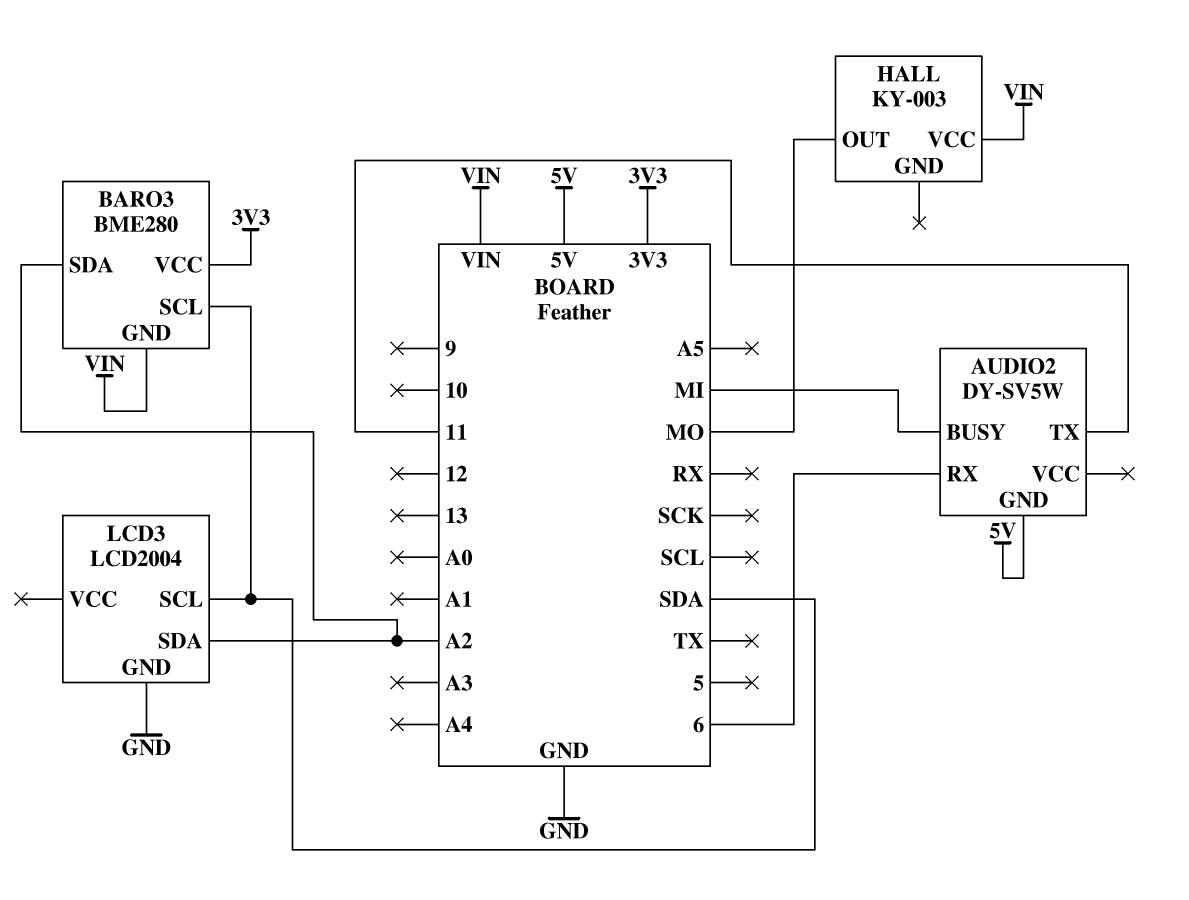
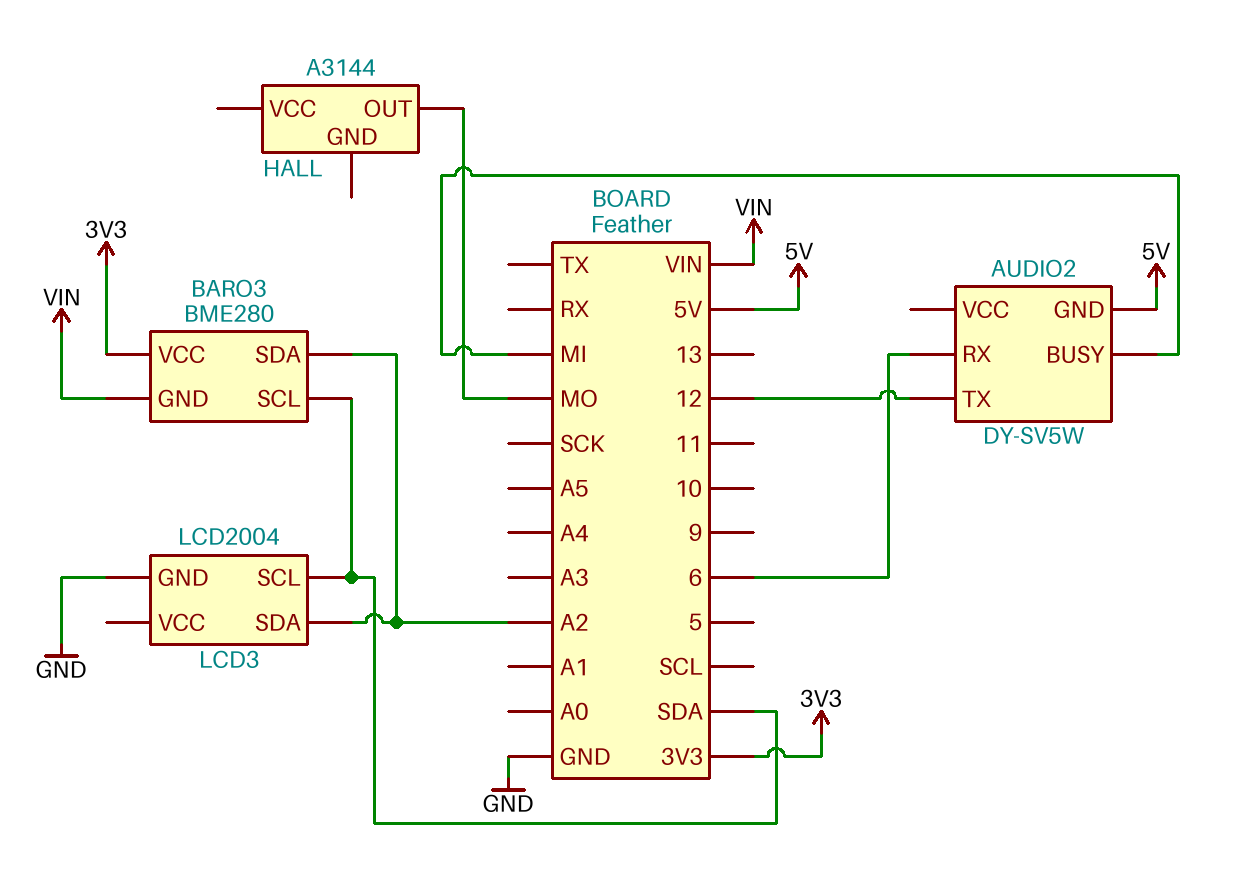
AUDIO2 pin TX: 11 -> 12
HALL: KY-003 -> A3144
HALL pin VCC: VIN -> none

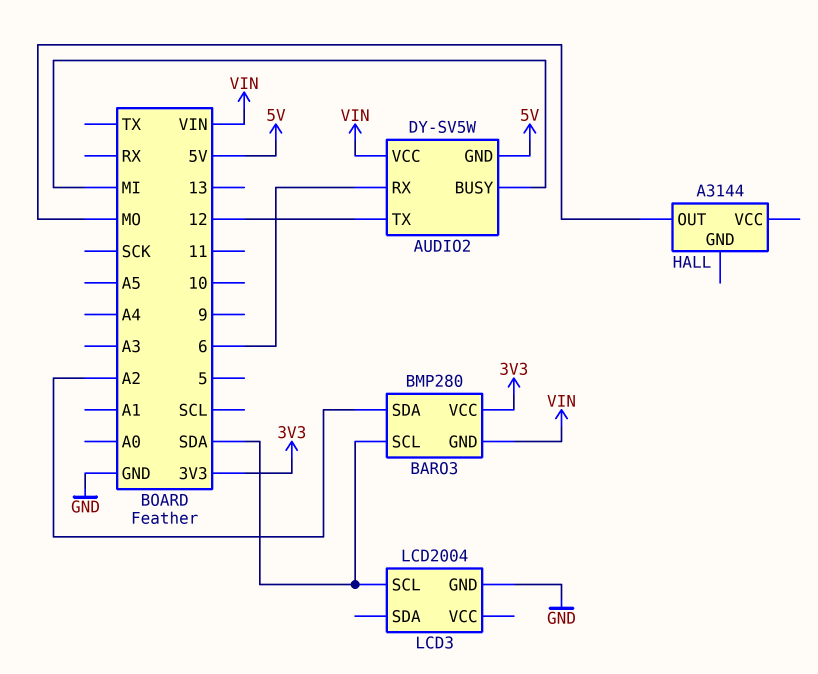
AUDIO2 pin VCC: none -> VIN
BARO3: BME280 -> BMP280
LCD3 pin SDA: A2 -> none

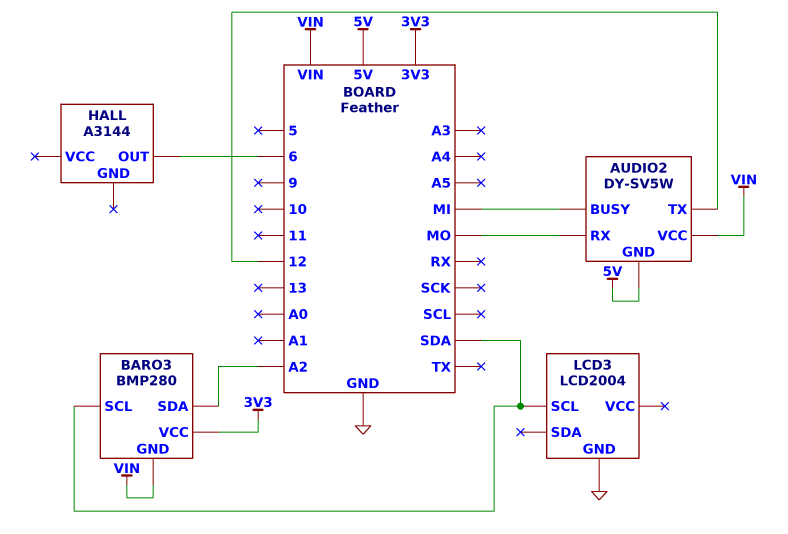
AUDIO2 pin RX: 6 -> MO
HALL pin OUT: MO -> 6

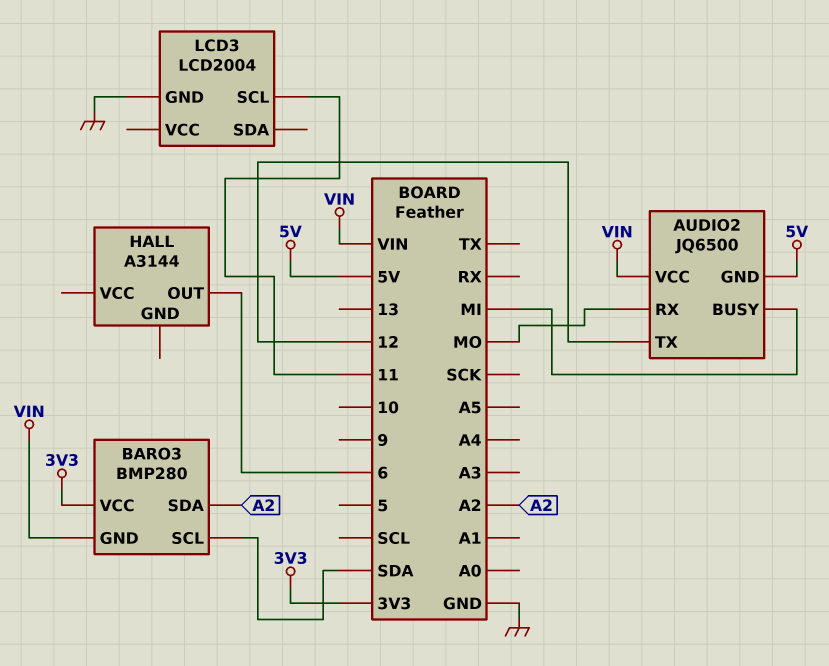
AUDIO2: DY-SV5W -> JQ6500
LCD3 pin SCL: SDA -> 11

